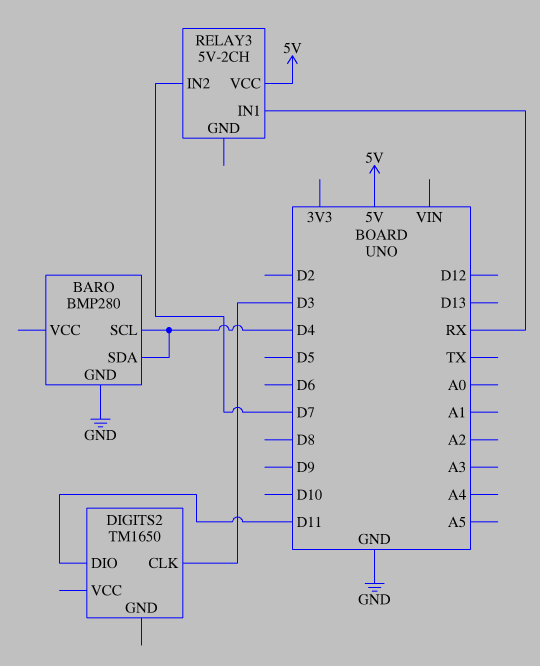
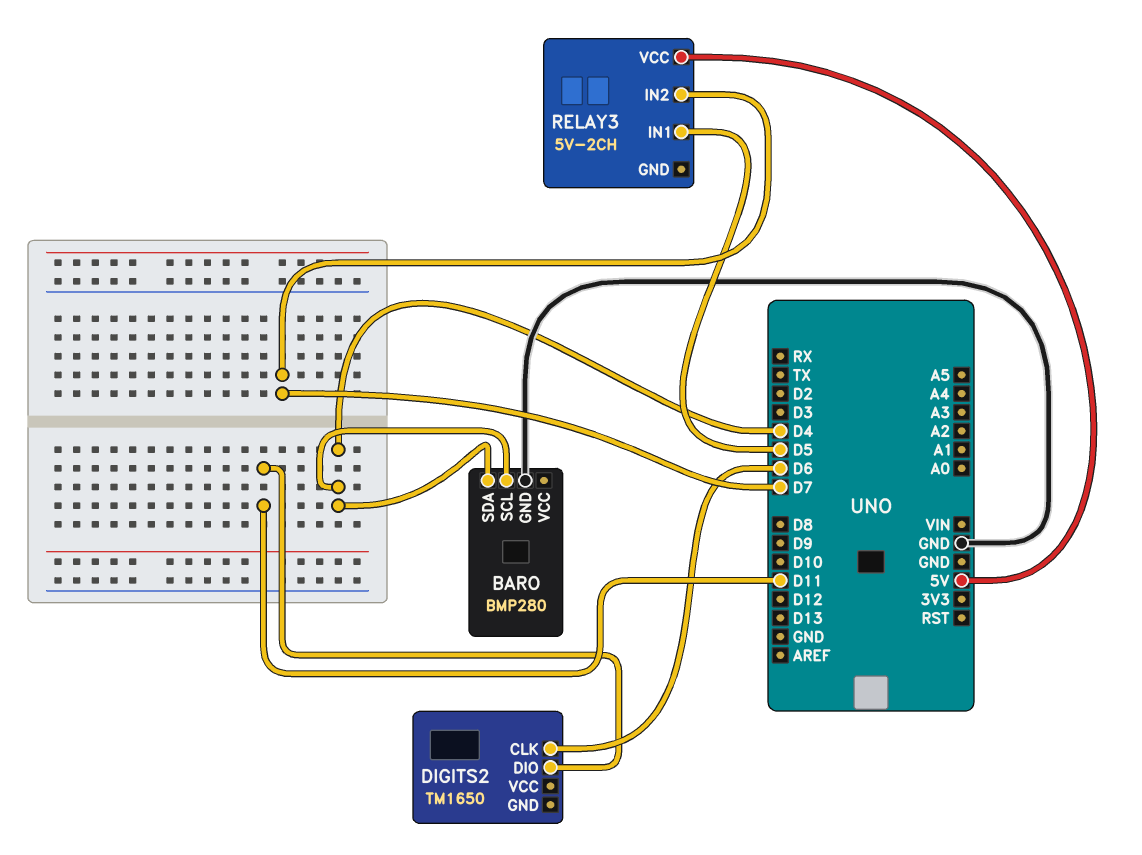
DIGITS2 pin CLK: D3 -> D6
RELAY3 pin IN1: RX -> D5

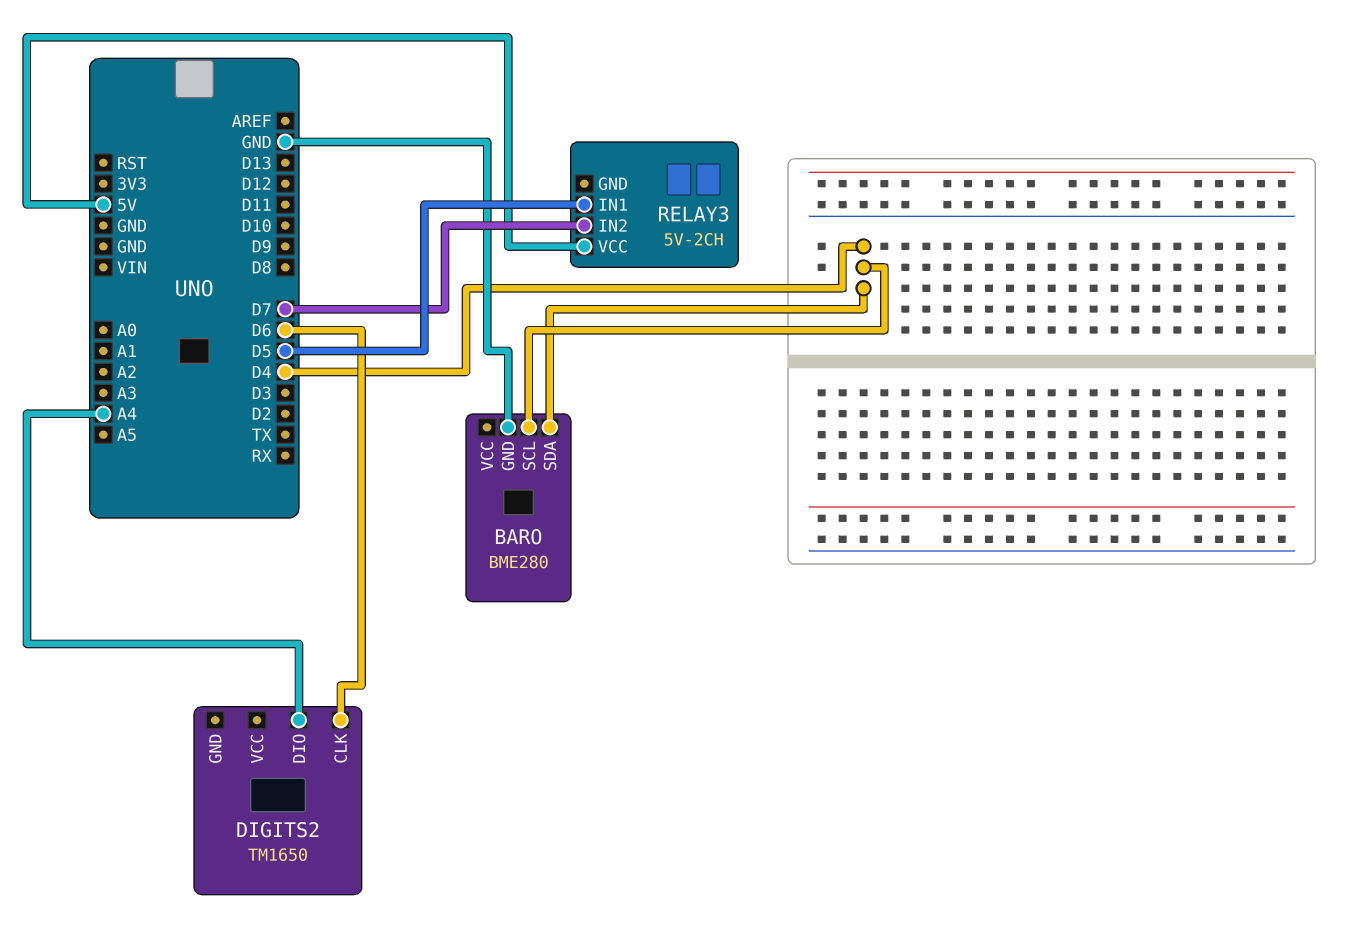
BARO: BMP280 -> BME280
DIGITS2 pin DIO: D11 -> A4

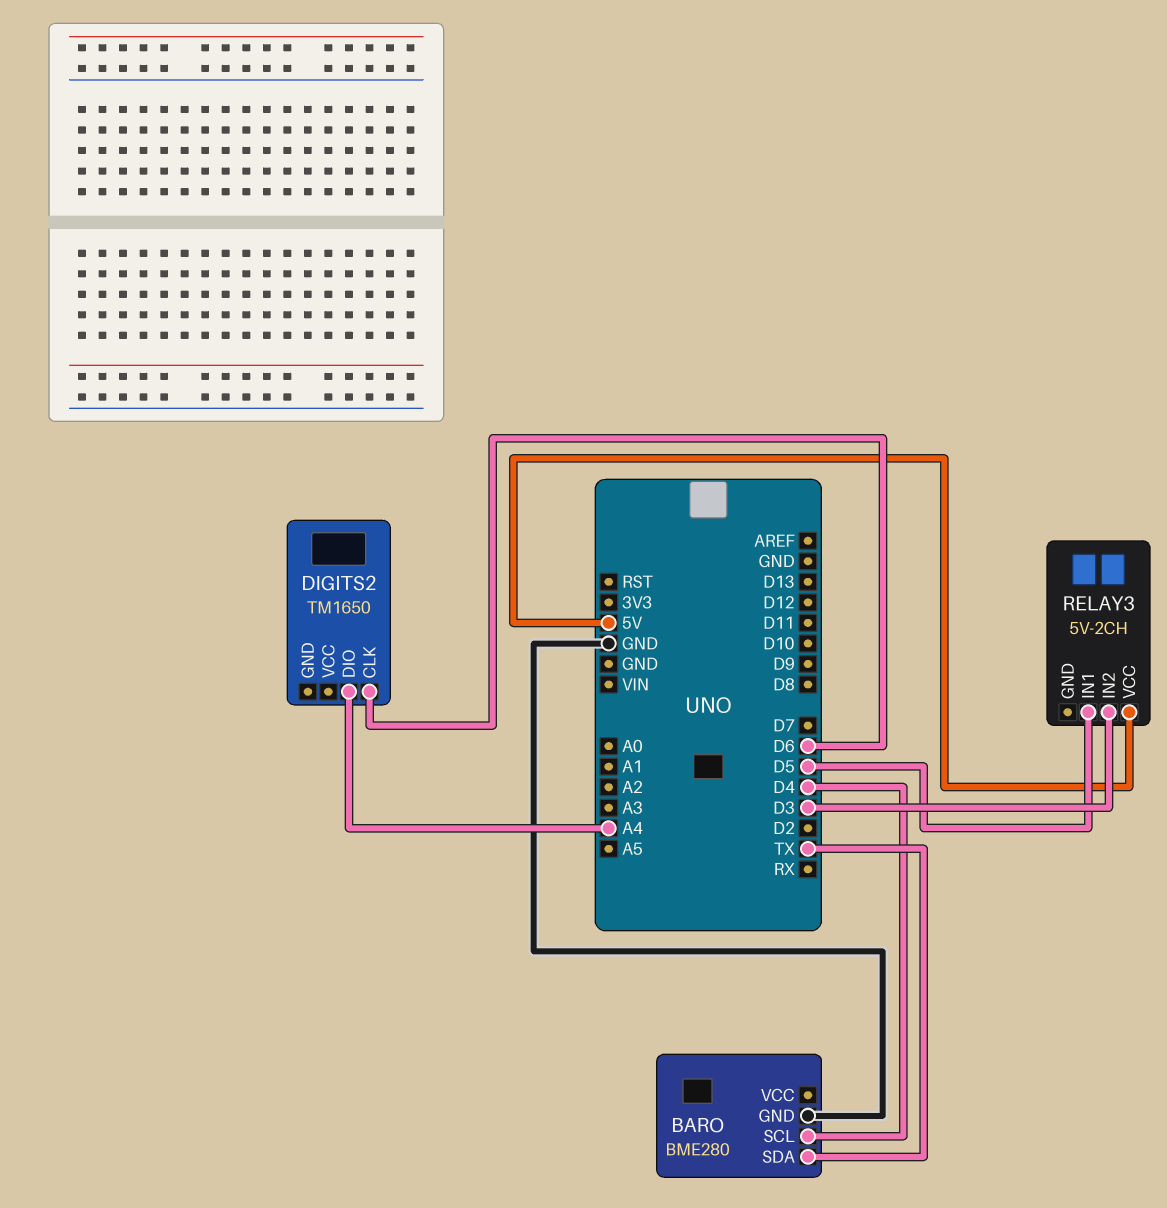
BARO pin SDA: D4 -> TX
RELAY3 pin IN2: D7 -> D3

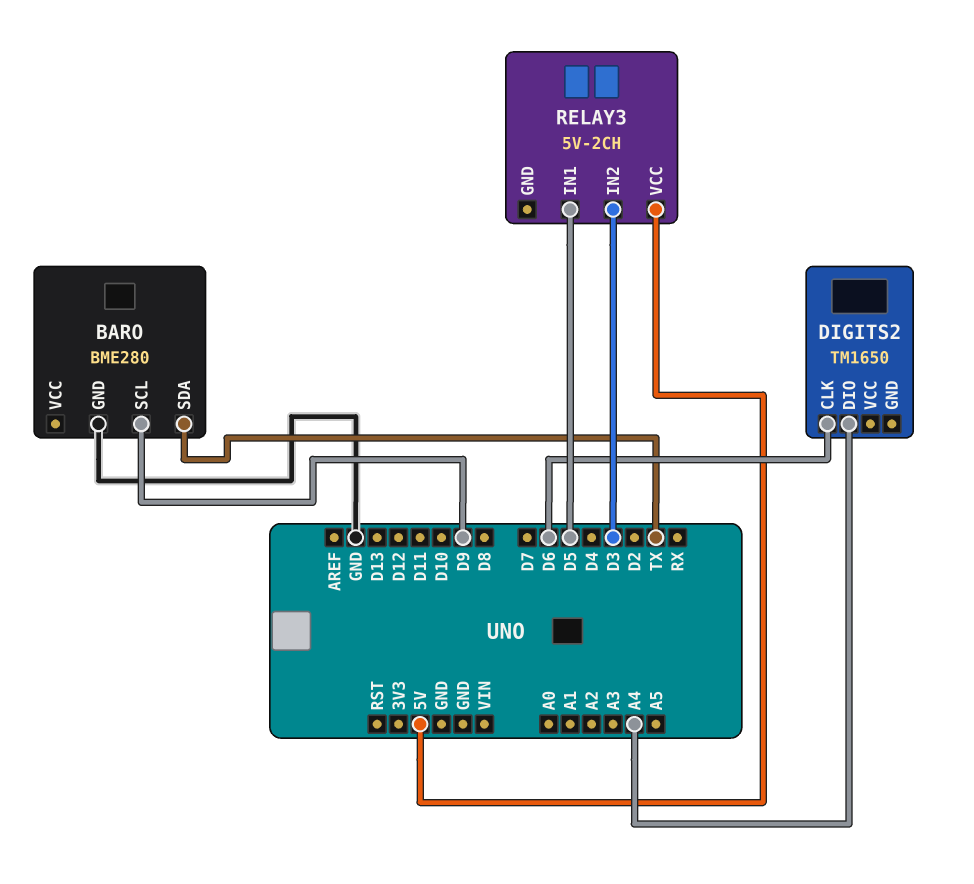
BARO pin SCL: D4 -> D9

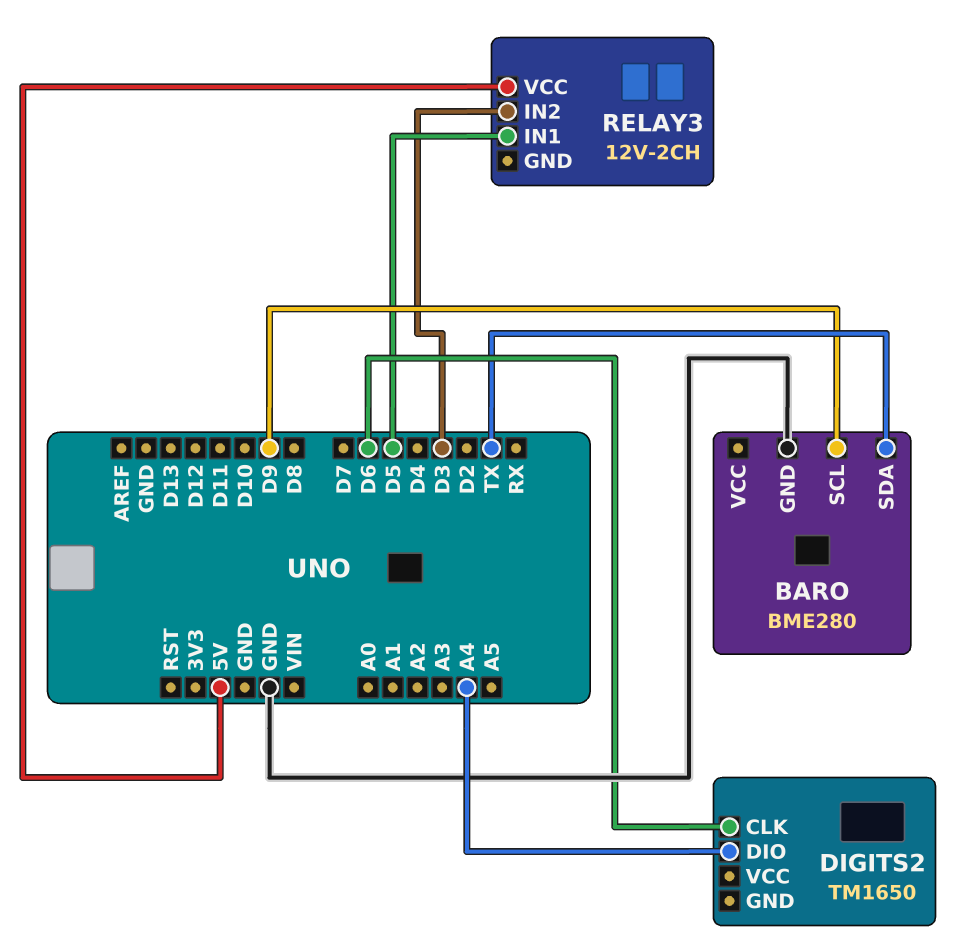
RELAY3: 5V-2CH -> 12V-2CH

